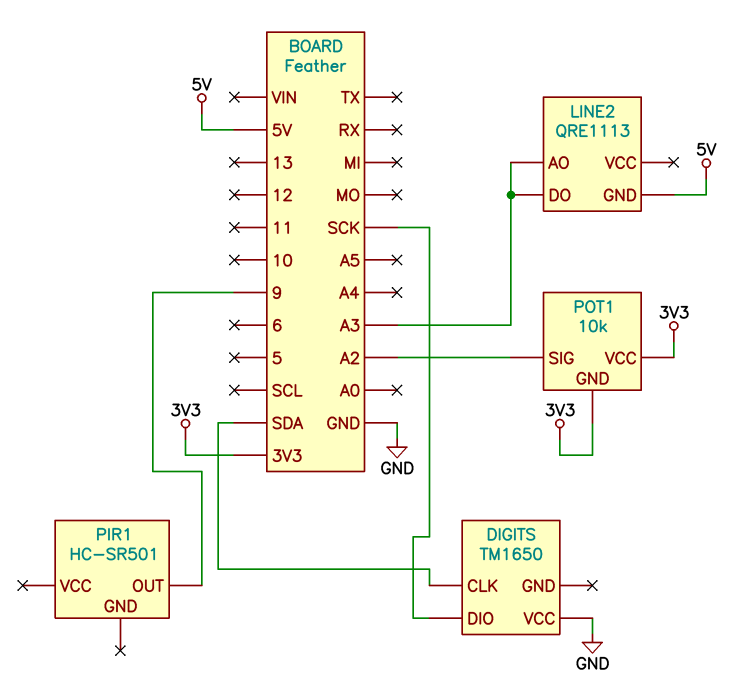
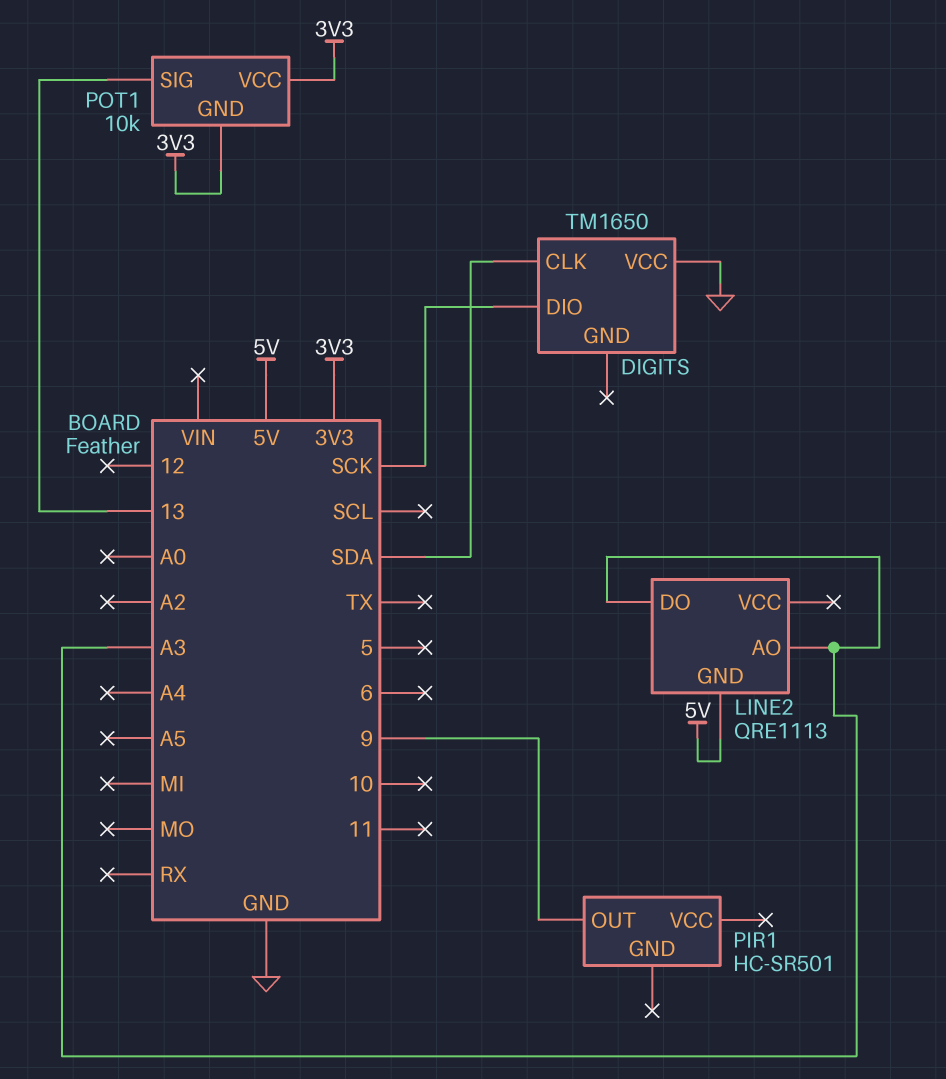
POT1 pin SIG: A2 -> 13

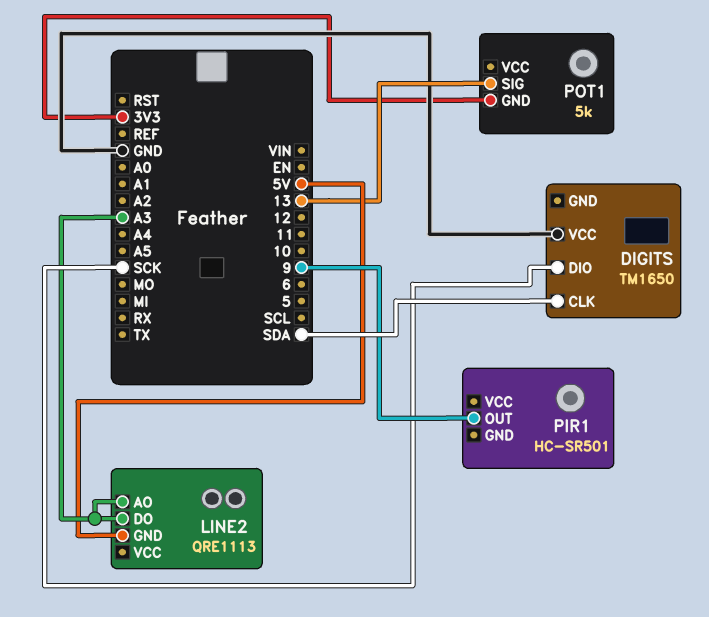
POT1: 10k -> 5k
POT1 pin VCC: 3V3 -> none

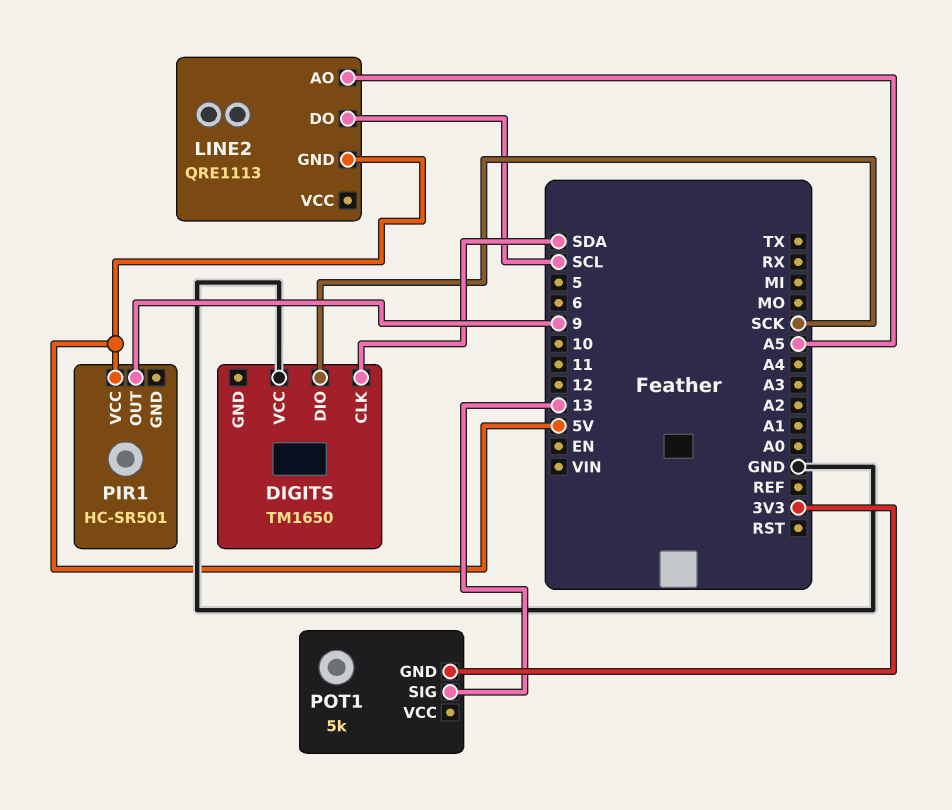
LINE2 pin AO: A3 -> A5
LINE2 pin DO: A3 -> SCL
PIR1 pin VCC: none -> 5V

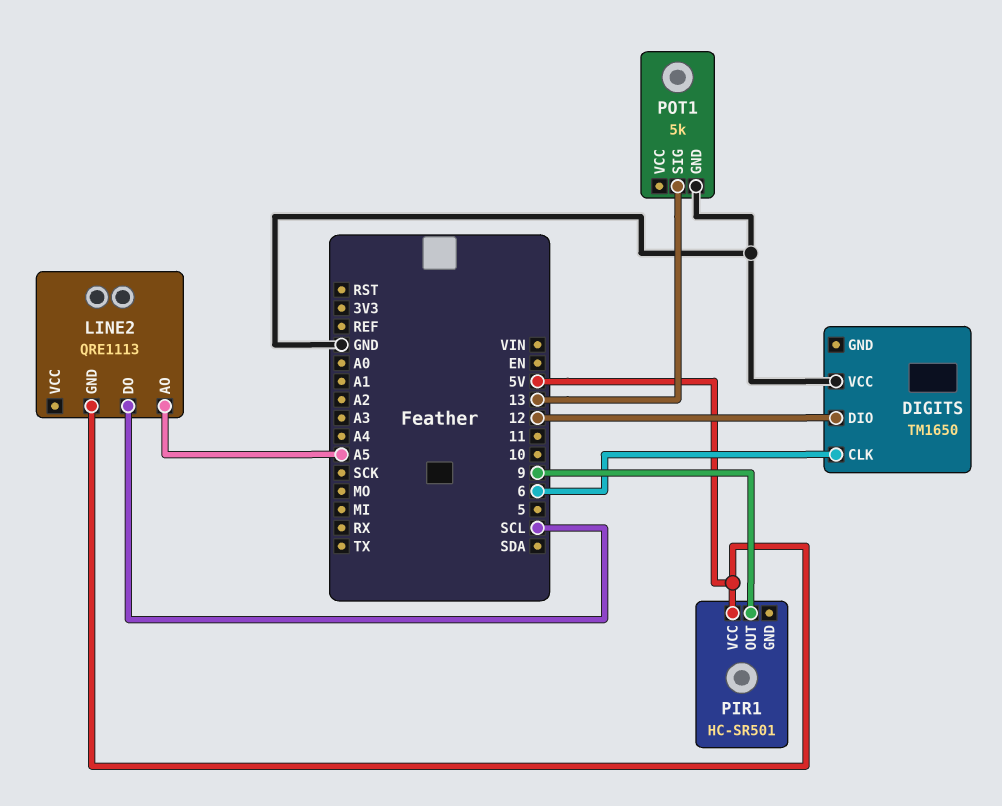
DIGITS pin CLK: SDA -> 6
DIGITS pin DIO: SCK -> 12
POT1 pin GND: 3V3 -> GND

